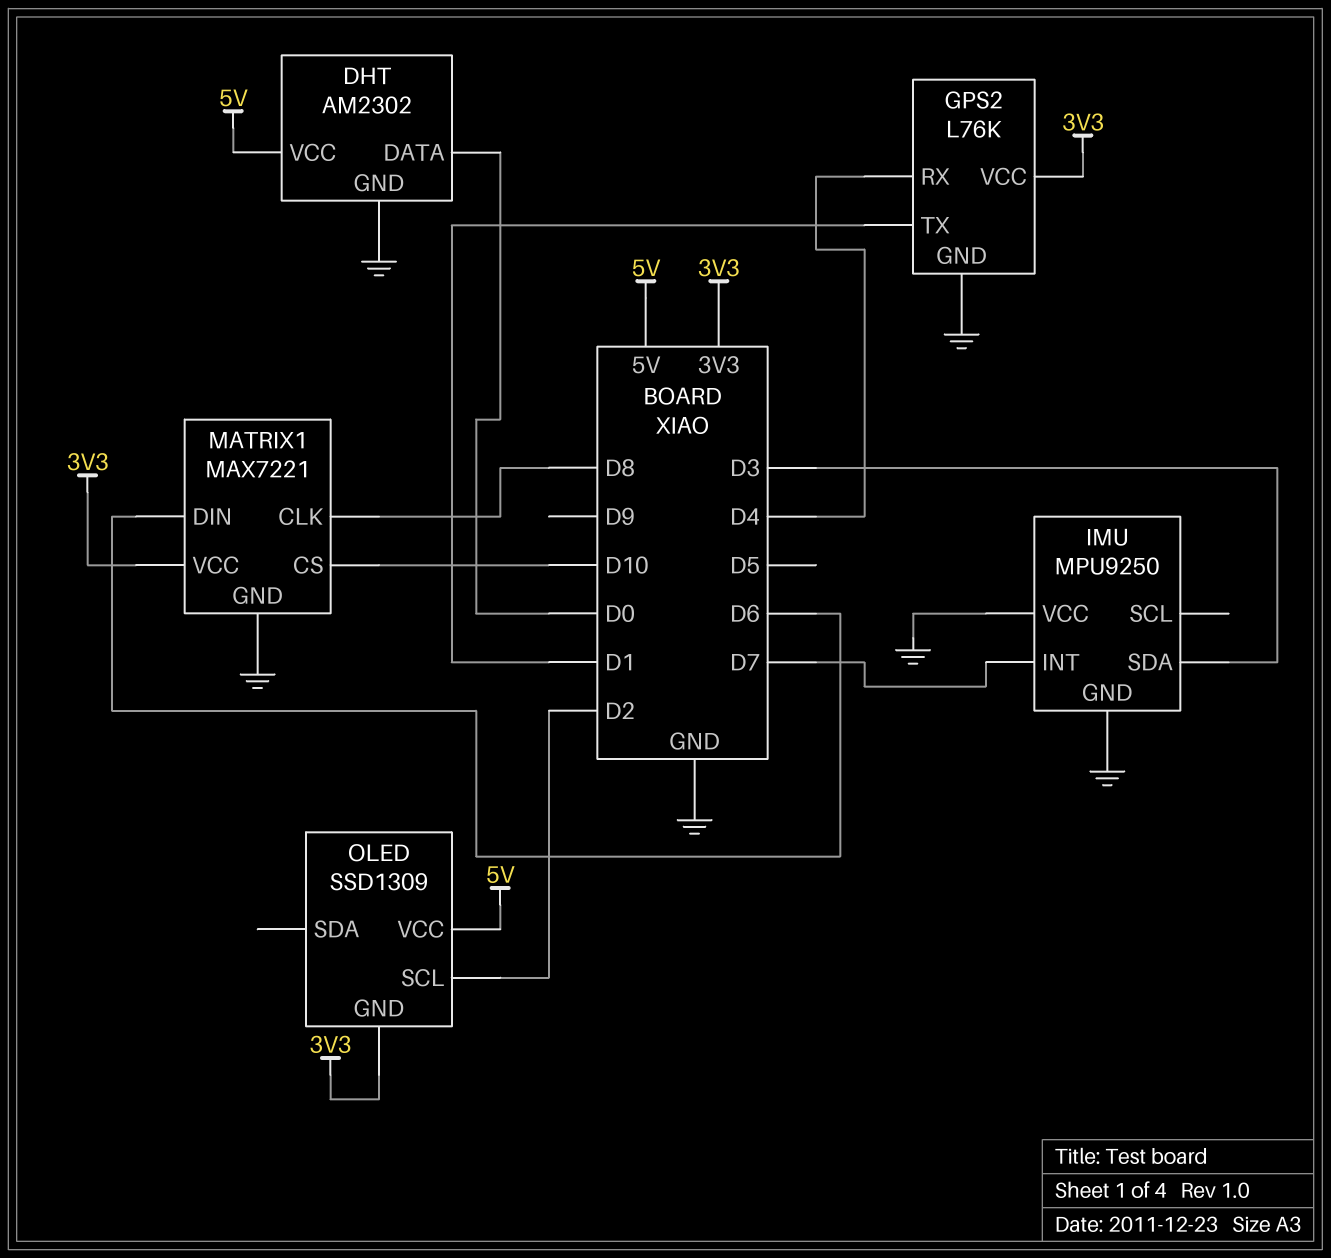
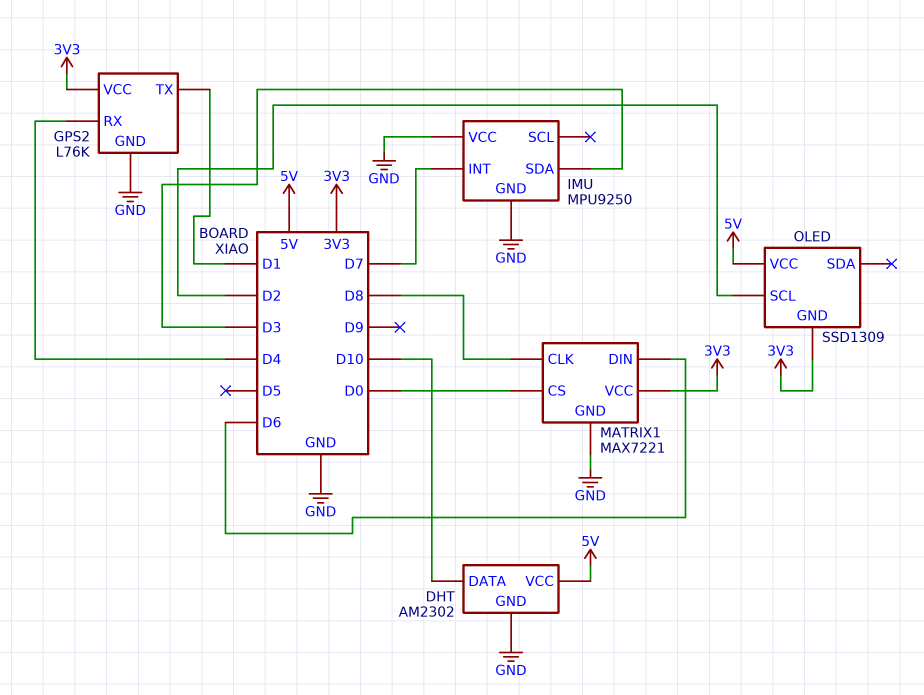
DHT pin DATA: D0 -> D10
MATRIX1 pin CS: D10 -> D0

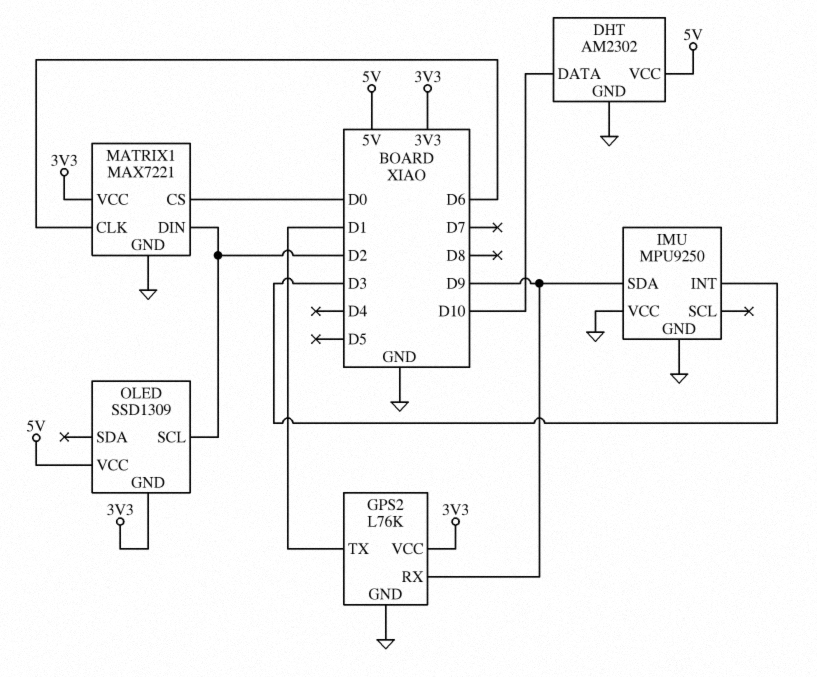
GPS2 pin RX: D4 -> D9
IMU pin INT: D7 -> D3
IMU pin SDA: D3 -> D9
MATRIX1 pin CLK: D8 -> D6
MATRIX1 pin DIN: D6 -> D2

